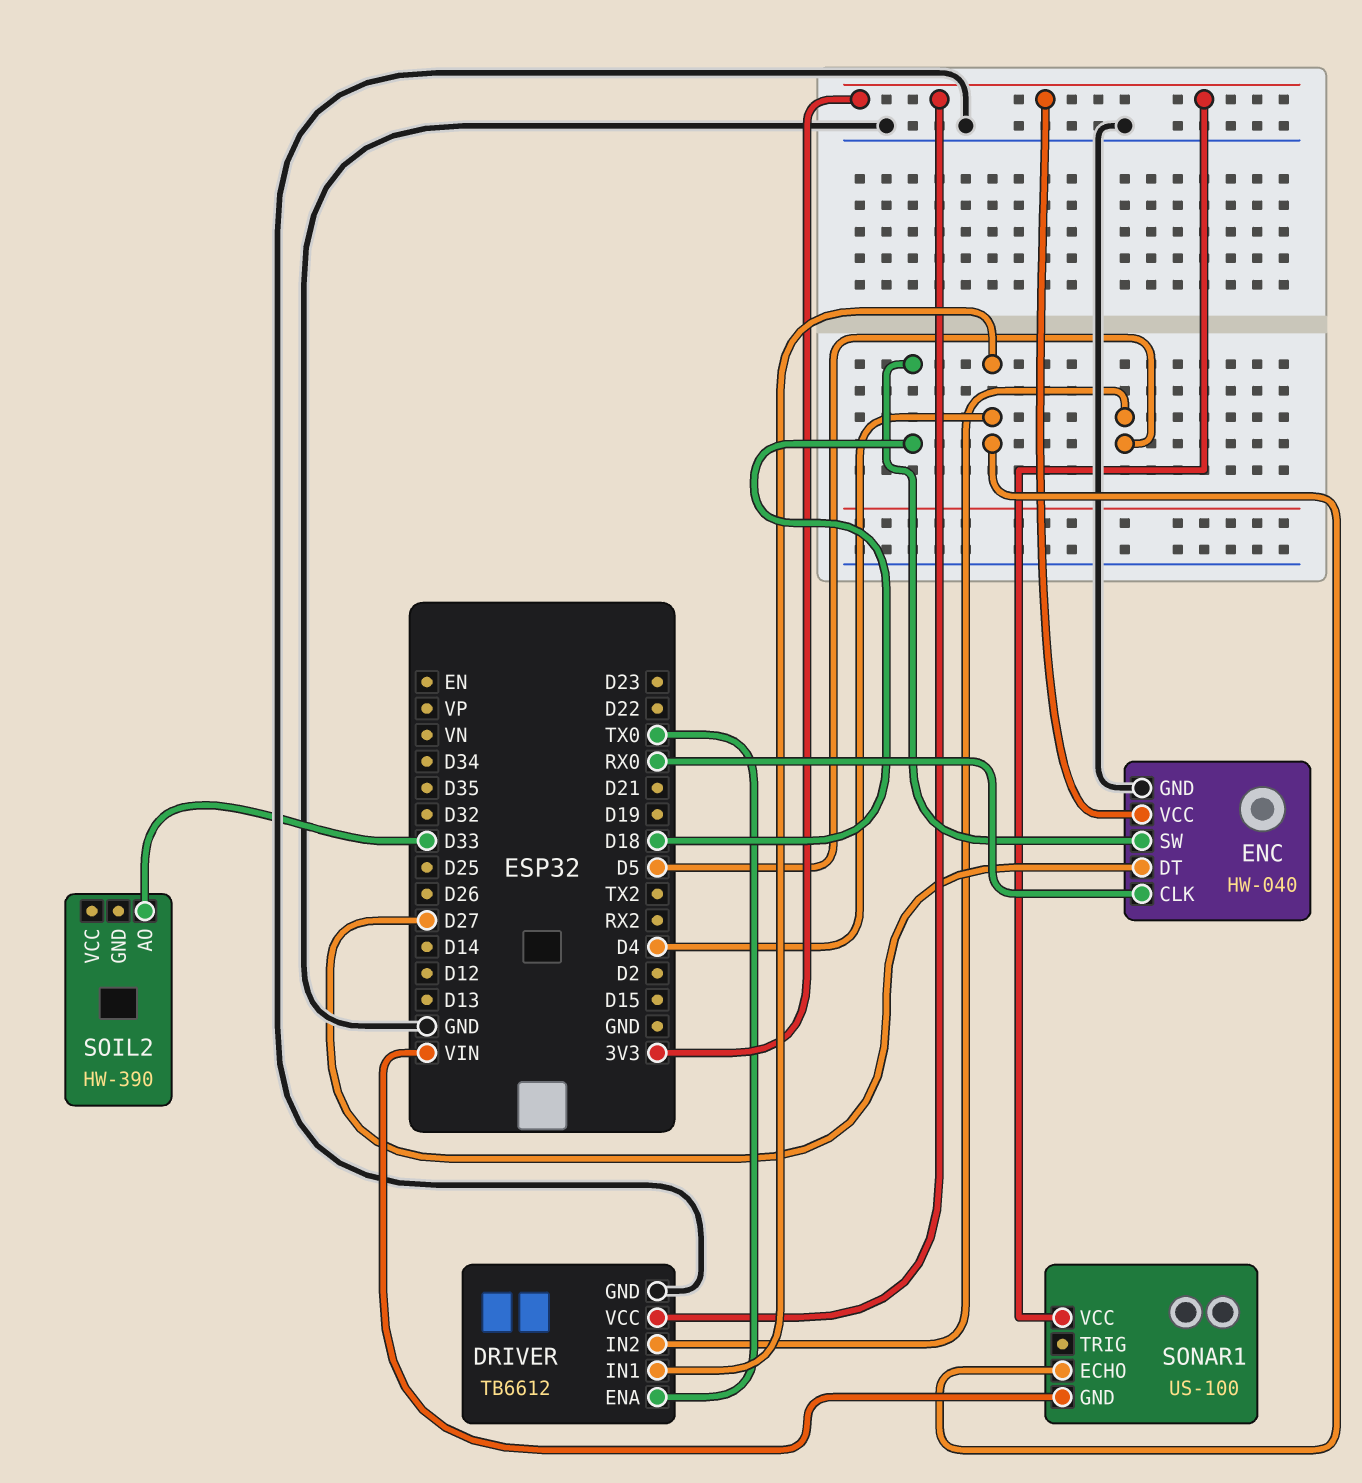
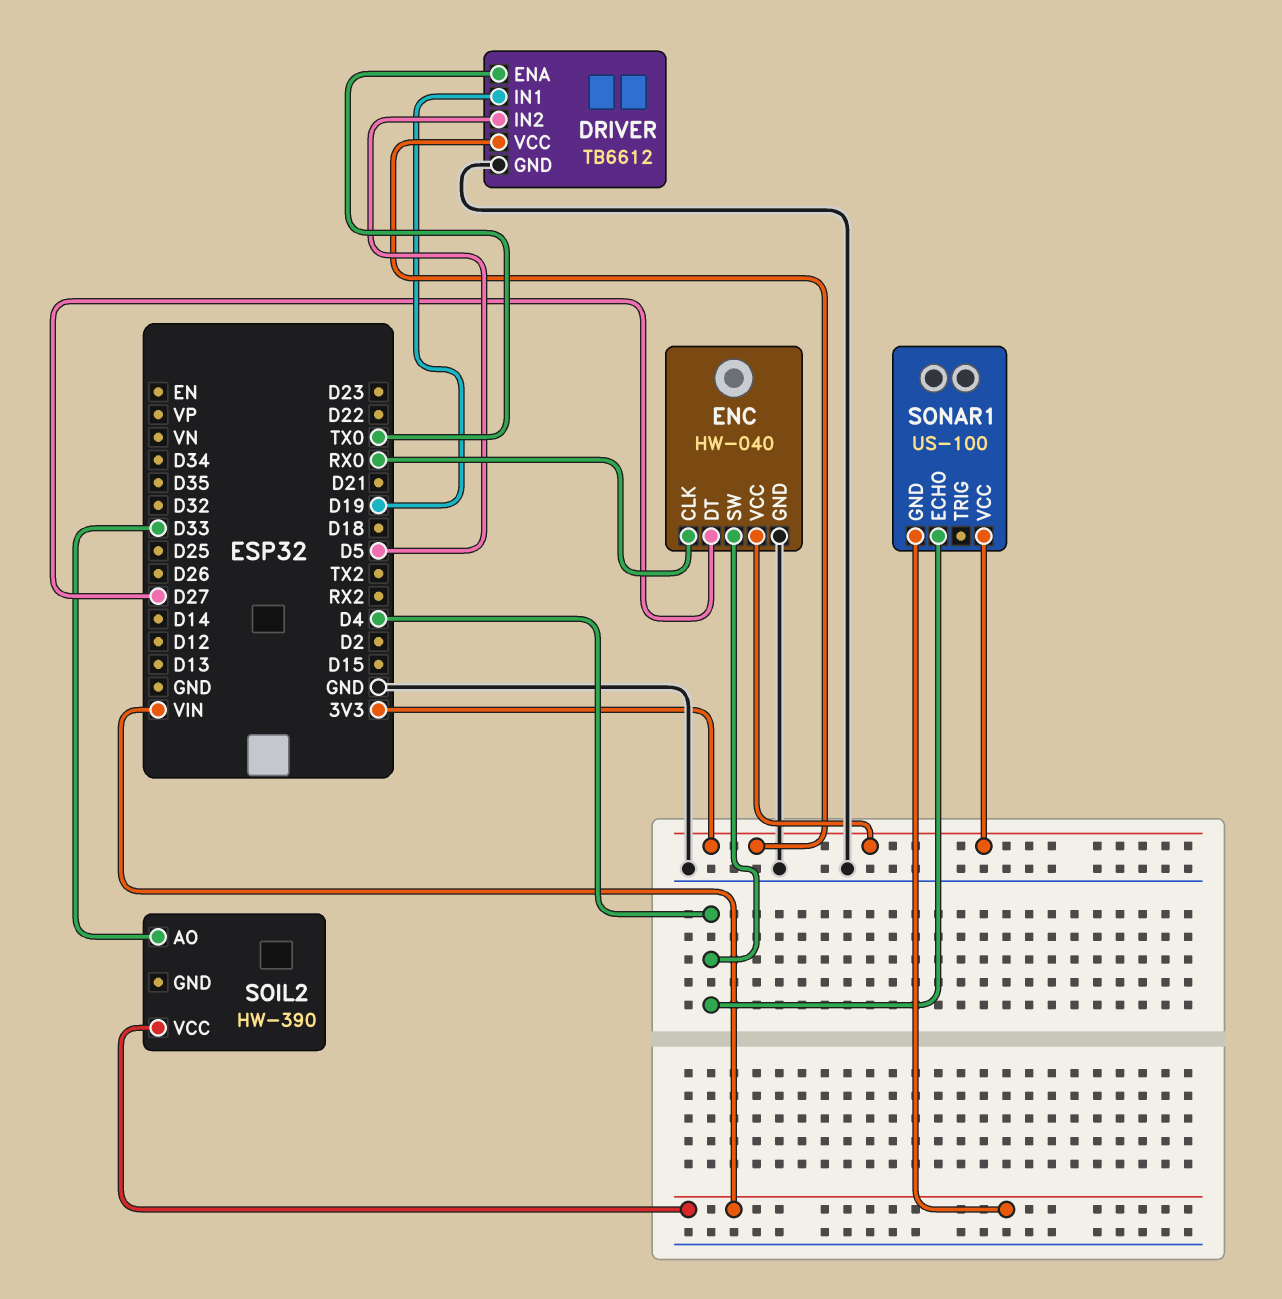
DRIVER pin IN1: D4 -> D19
ENC pin SW: D18 -> D4
SOIL2 pin VCC: none -> VIN

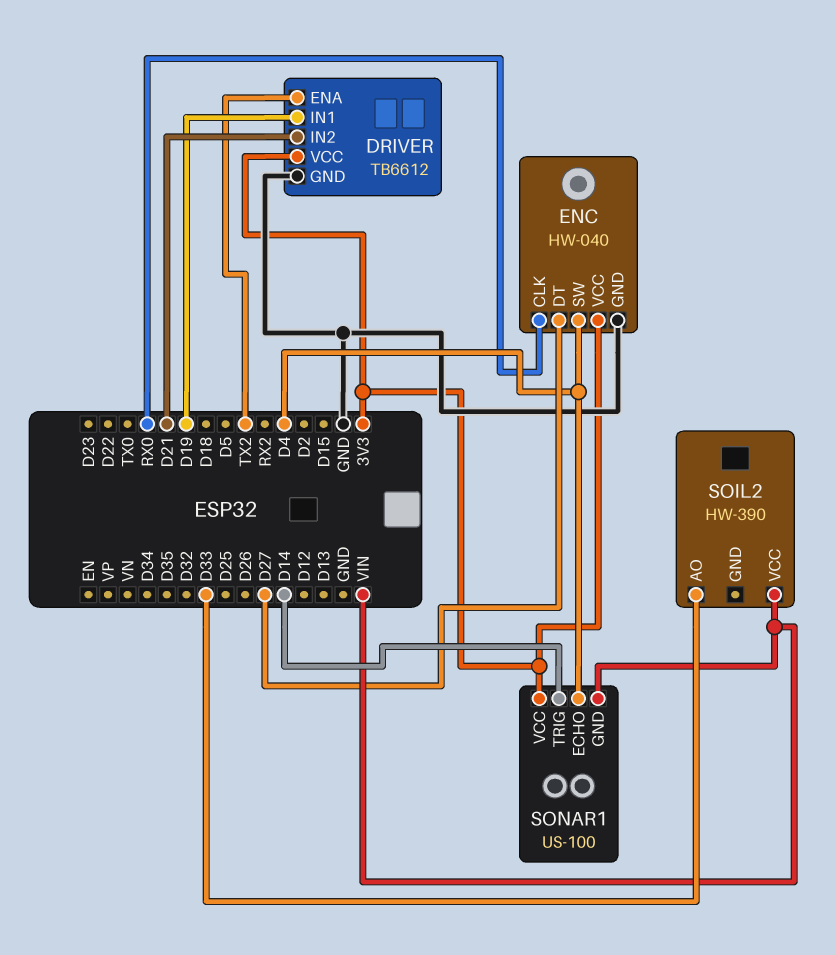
DRIVER pin ENA: TX0 -> TX2
DRIVER pin IN2: D5 -> D21
SONAR1 pin TRIG: none -> D14

